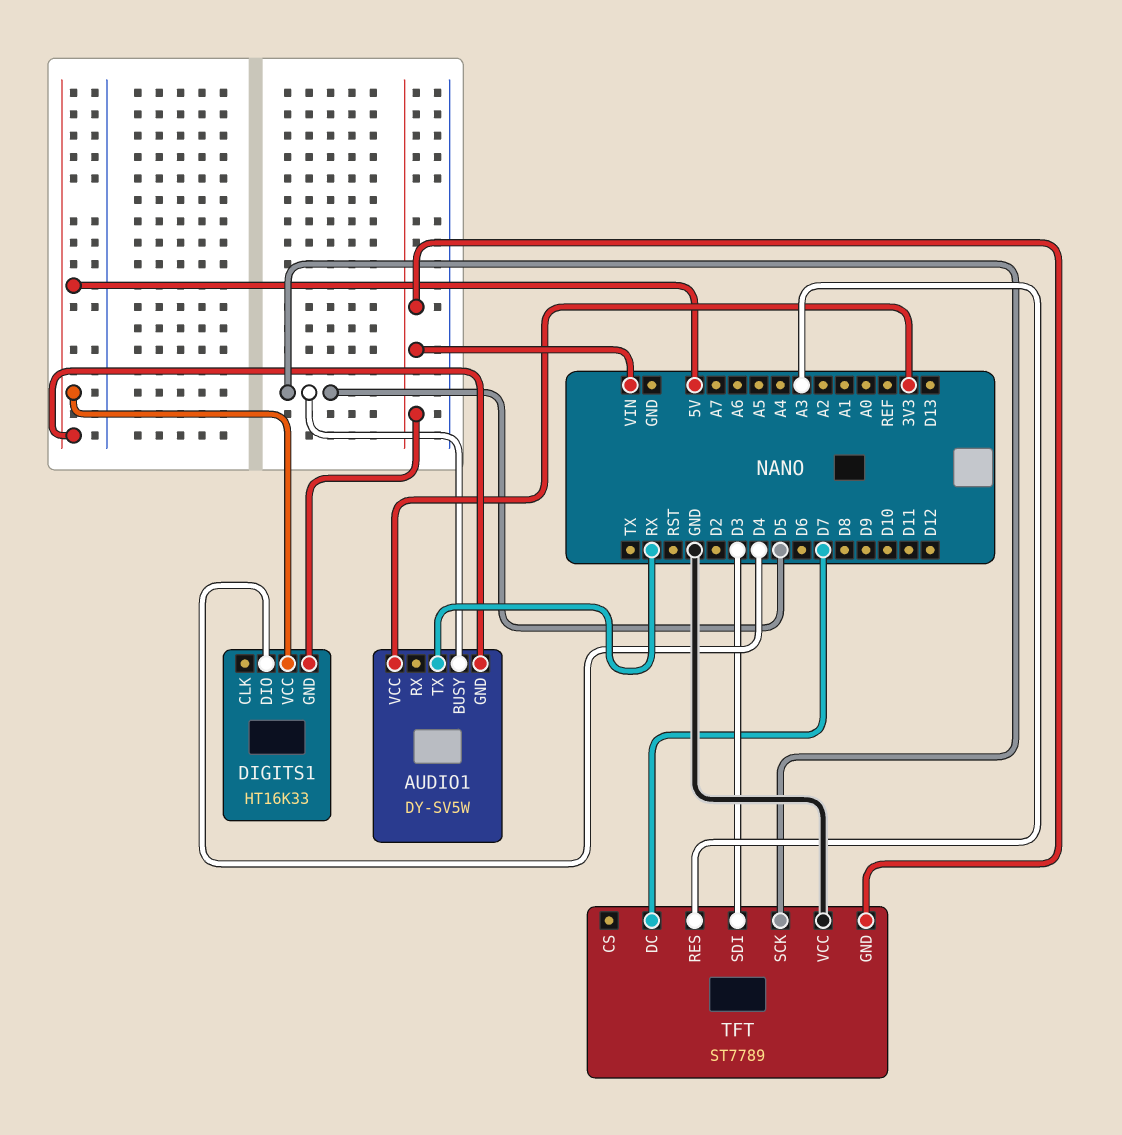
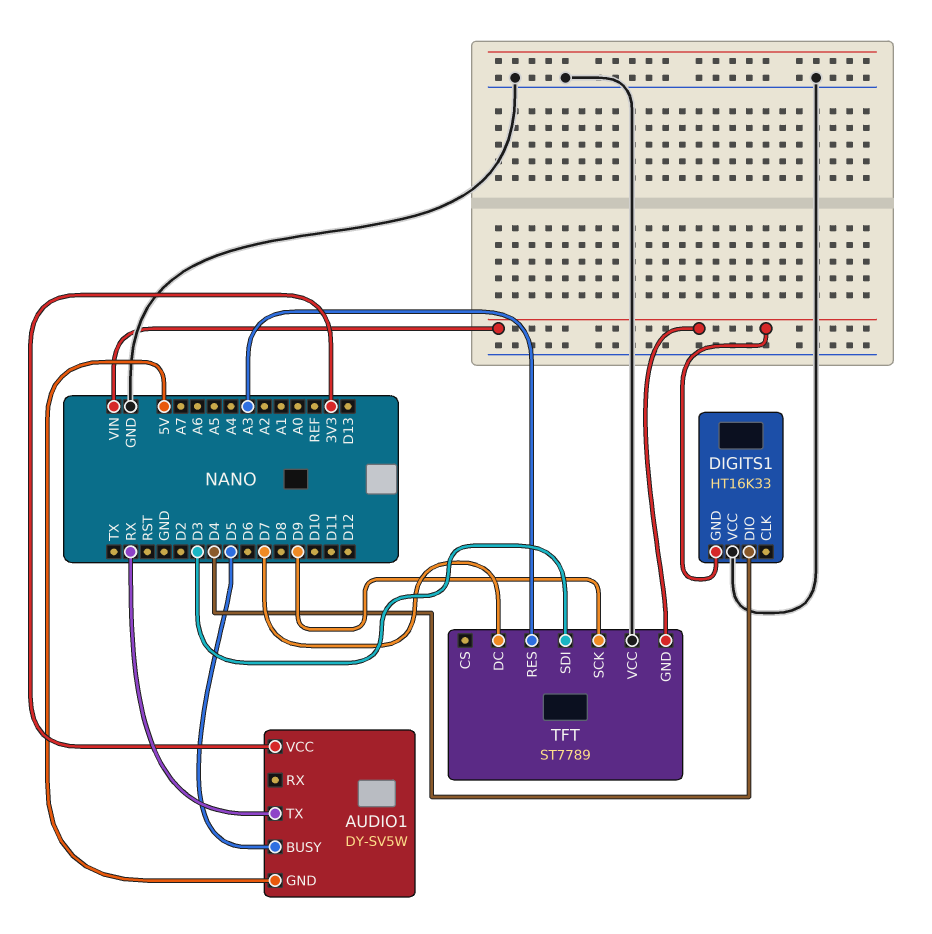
DIGITS1 pin VCC: 5V -> GND
TFT pin SCK: D5 -> D9

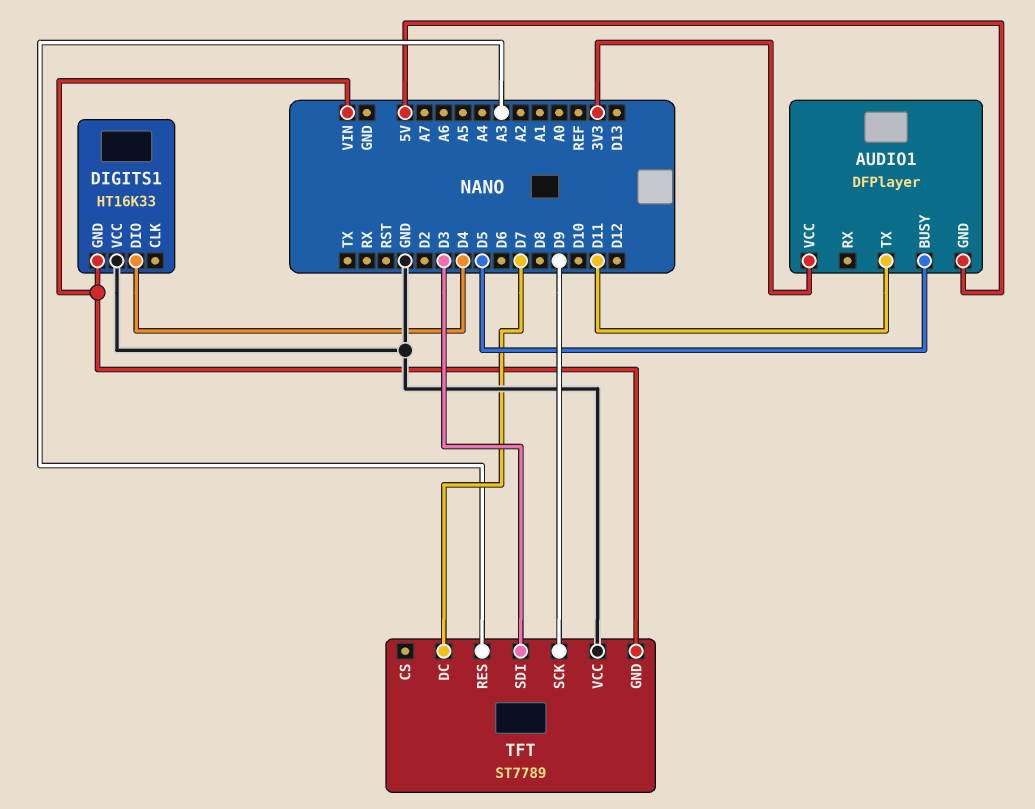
AUDIO1: DY-SV5W -> DFPlayer
AUDIO1 pin TX: RX -> D11

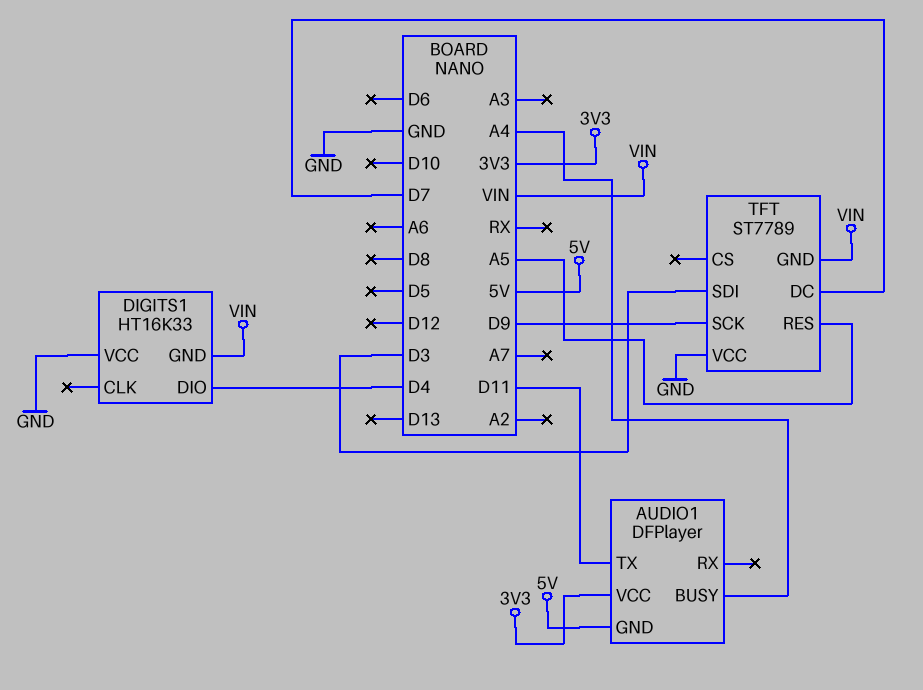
AUDIO1 pin BUSY: D5 -> A4
TFT pin RES: A3 -> A5

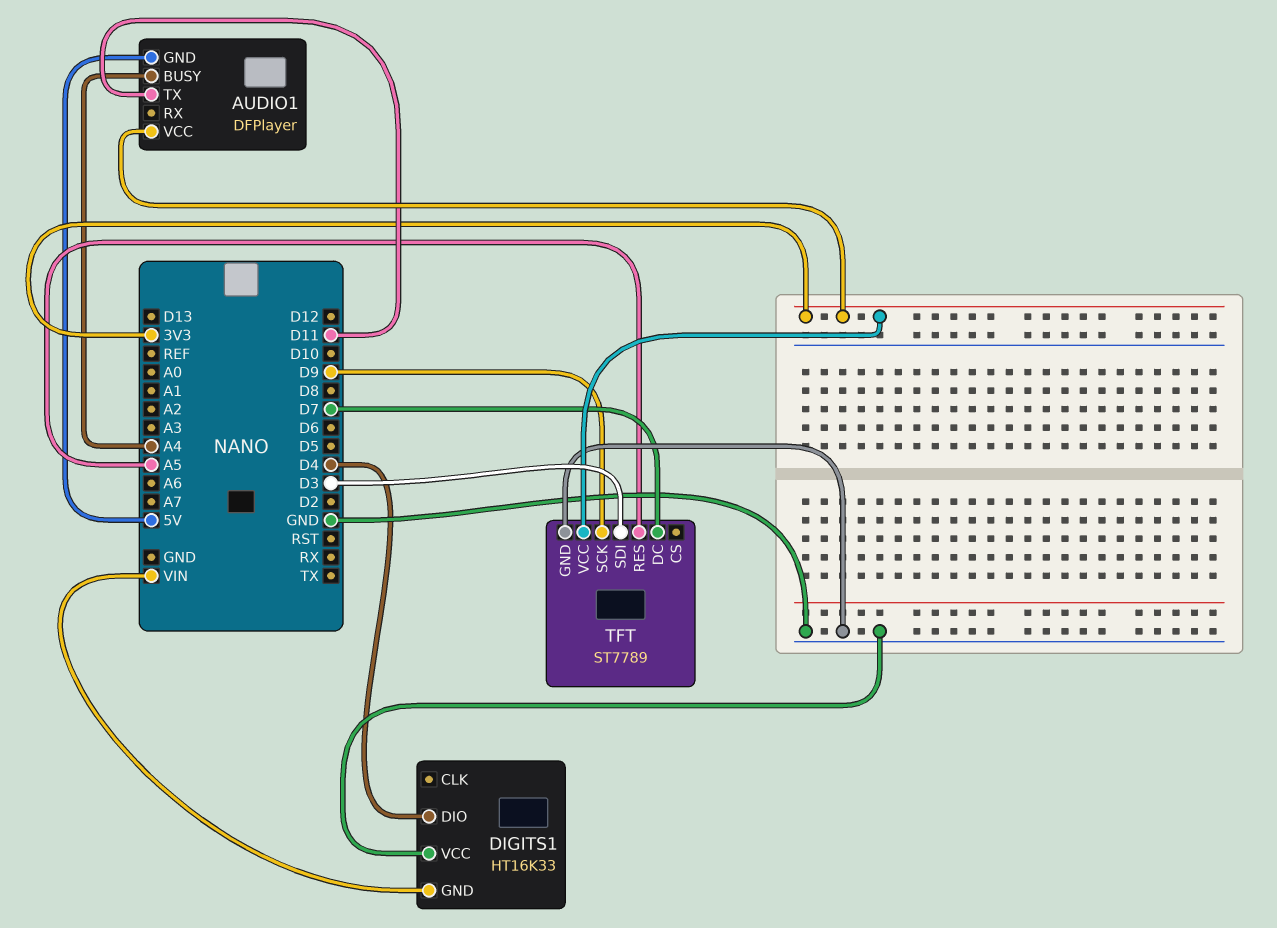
TFT pin GND: VIN -> GND
TFT pin VCC: GND -> 3V3

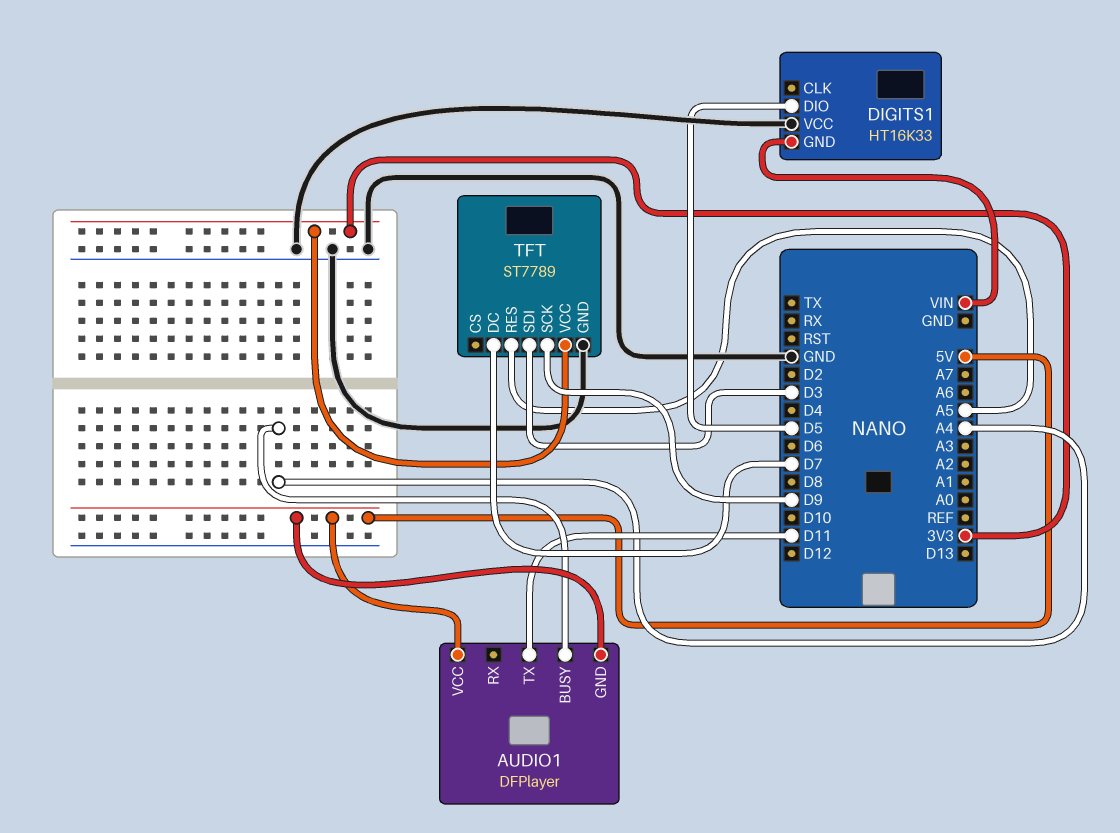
AUDIO1 pin VCC: 3V3 -> 5V
DIGITS1 pin DIO: D4 -> D5

